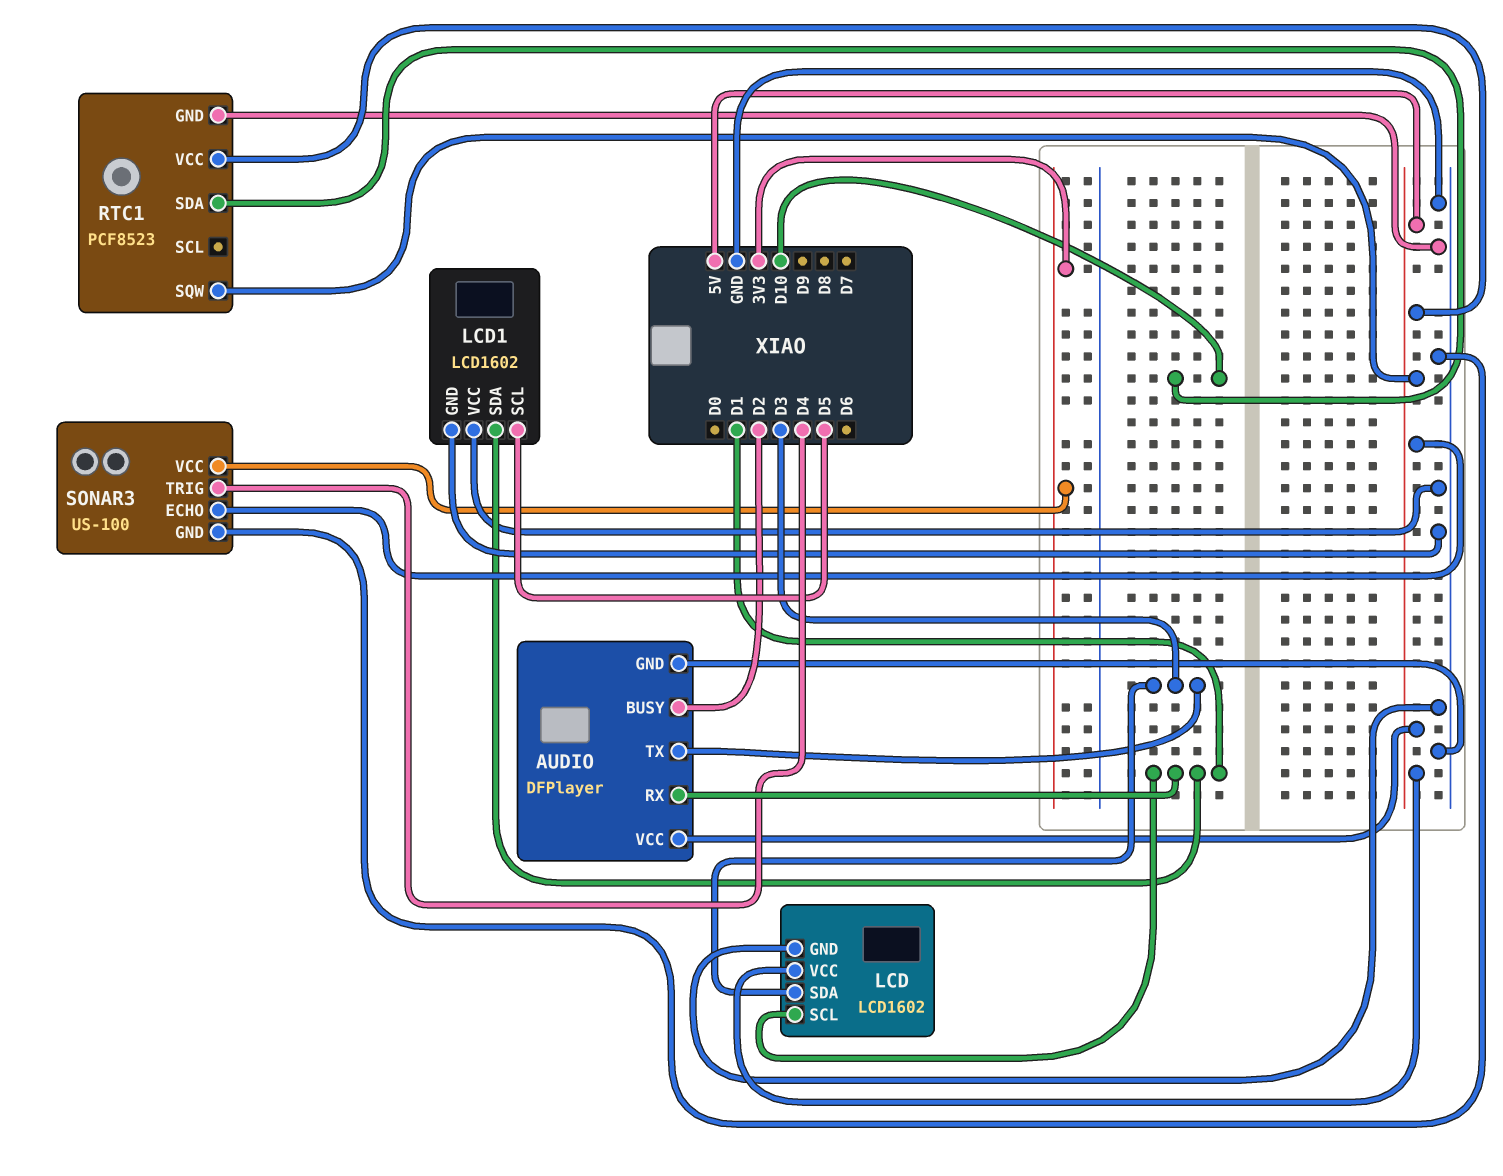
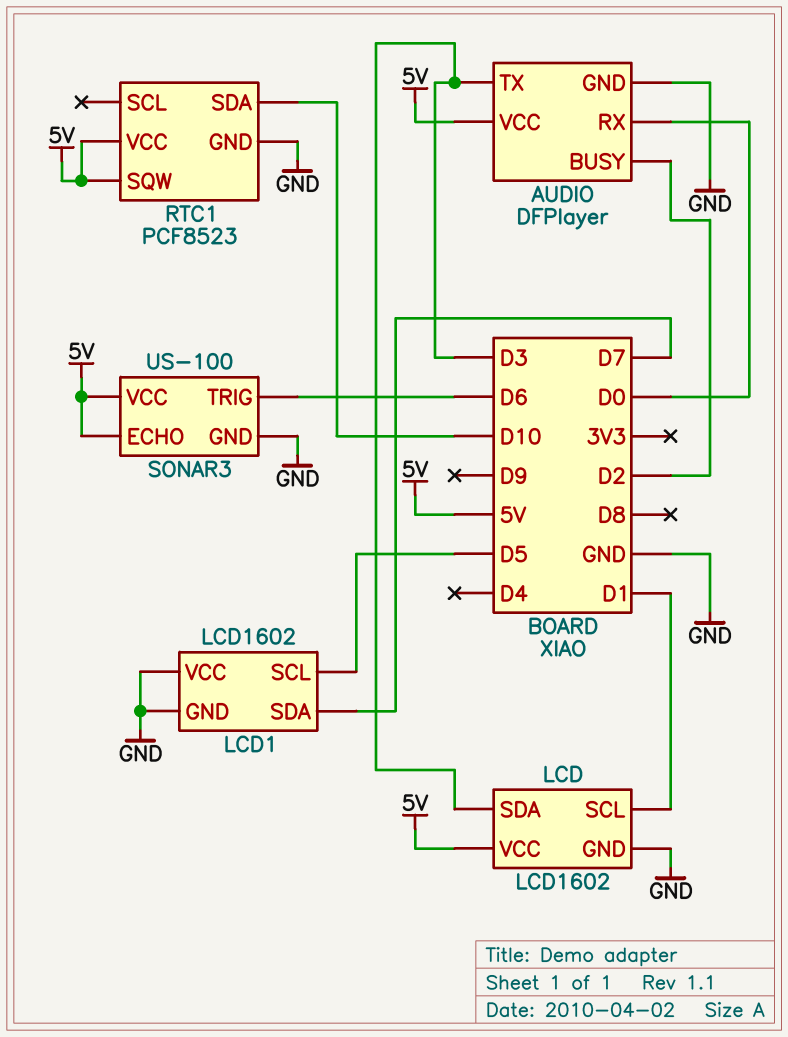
AUDIO pin RX: D1 -> D0
LCD1 pin SDA: D1 -> D7
SONAR3 pin TRIG: D4 -> D6
SONAR3 pin VCC: 3V3 -> 5V

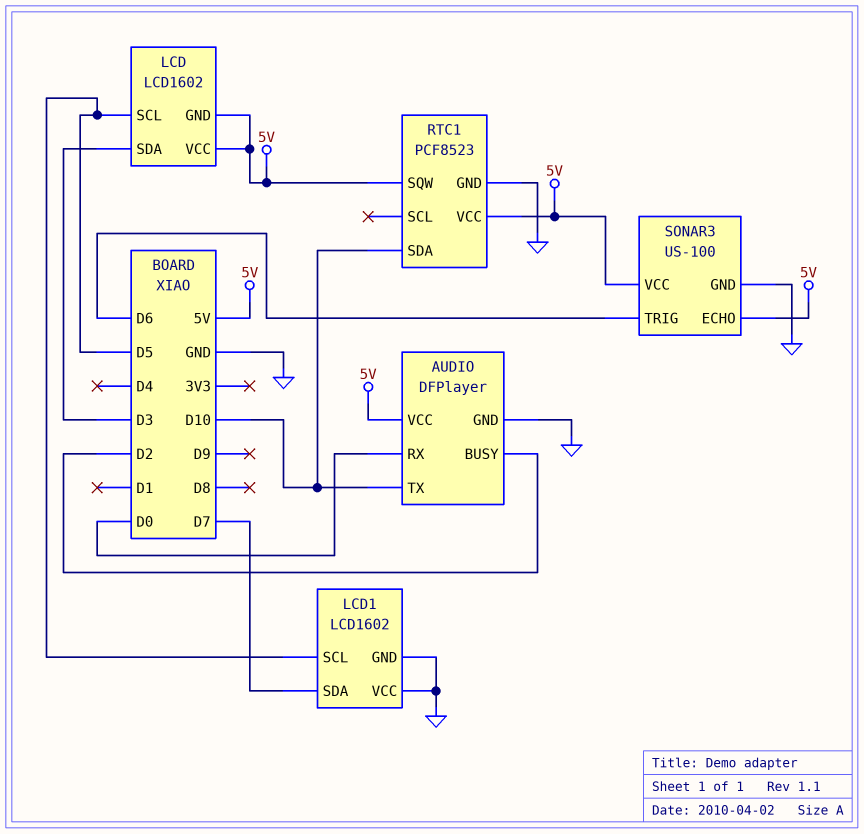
AUDIO pin TX: D3 -> D10
LCD pin GND: GND -> 5V
LCD pin SCL: D1 -> D5

